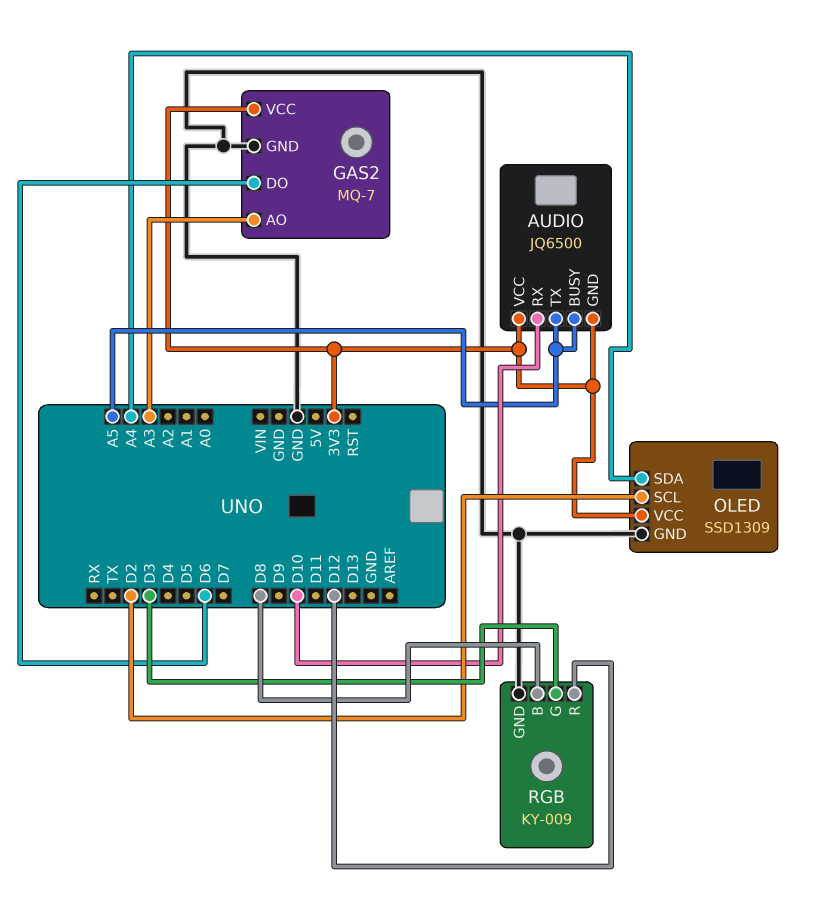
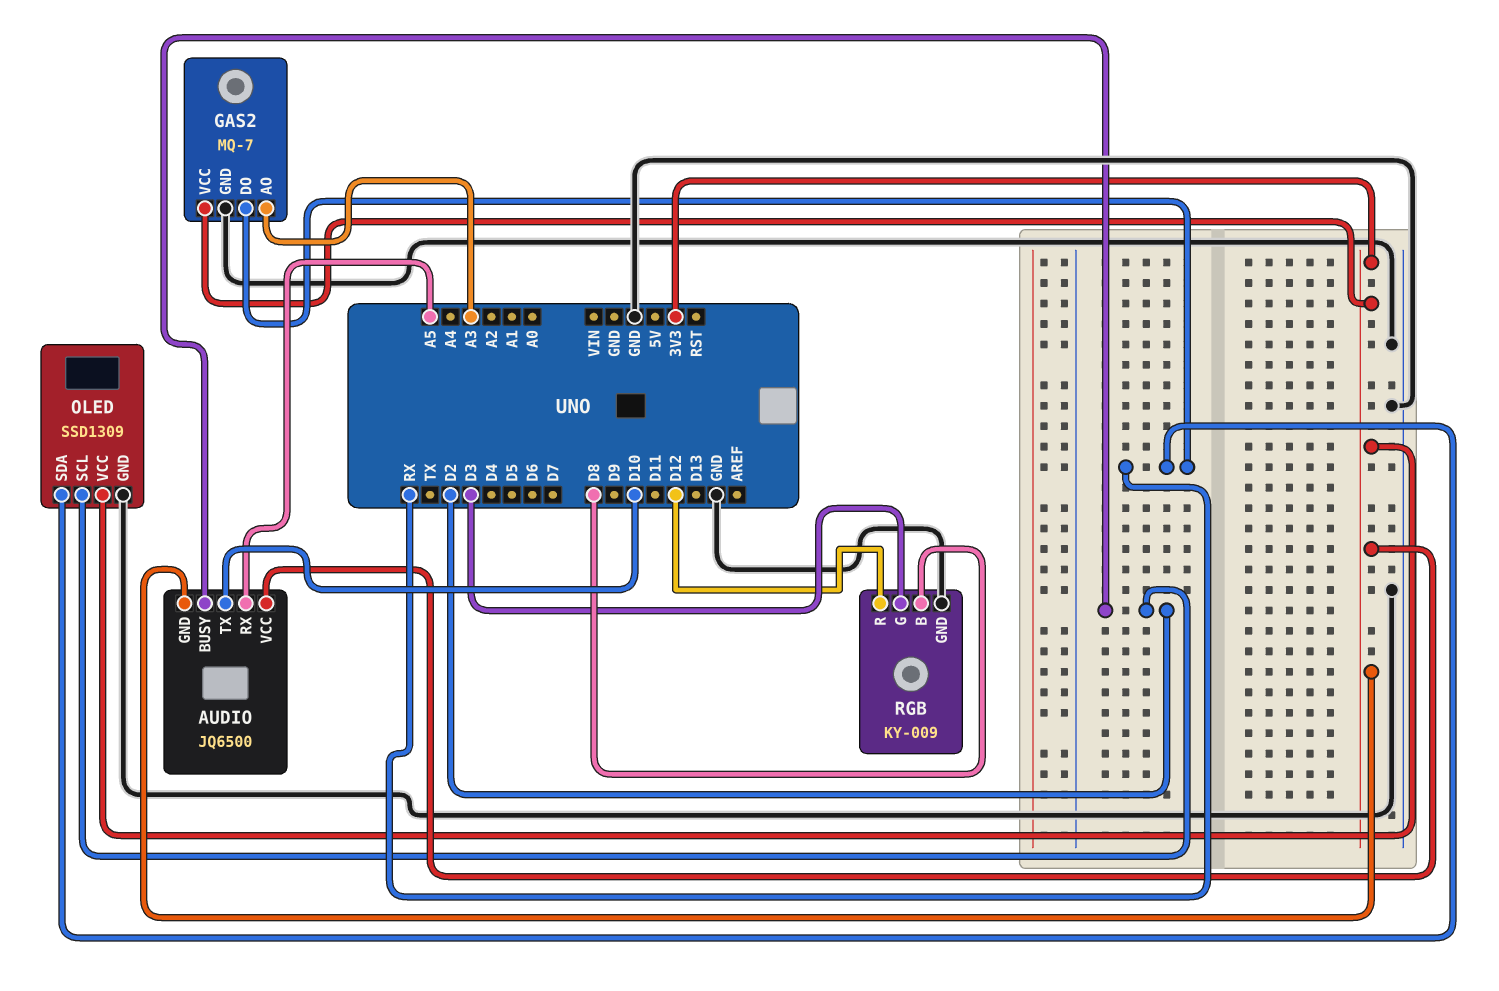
AUDIO pin BUSY: A5 -> D2
AUDIO pin RX: D10 -> A5
AUDIO pin TX: A5 -> D10
GAS2 pin DO: D6 -> RX
OLED pin SDA: A4 -> RX

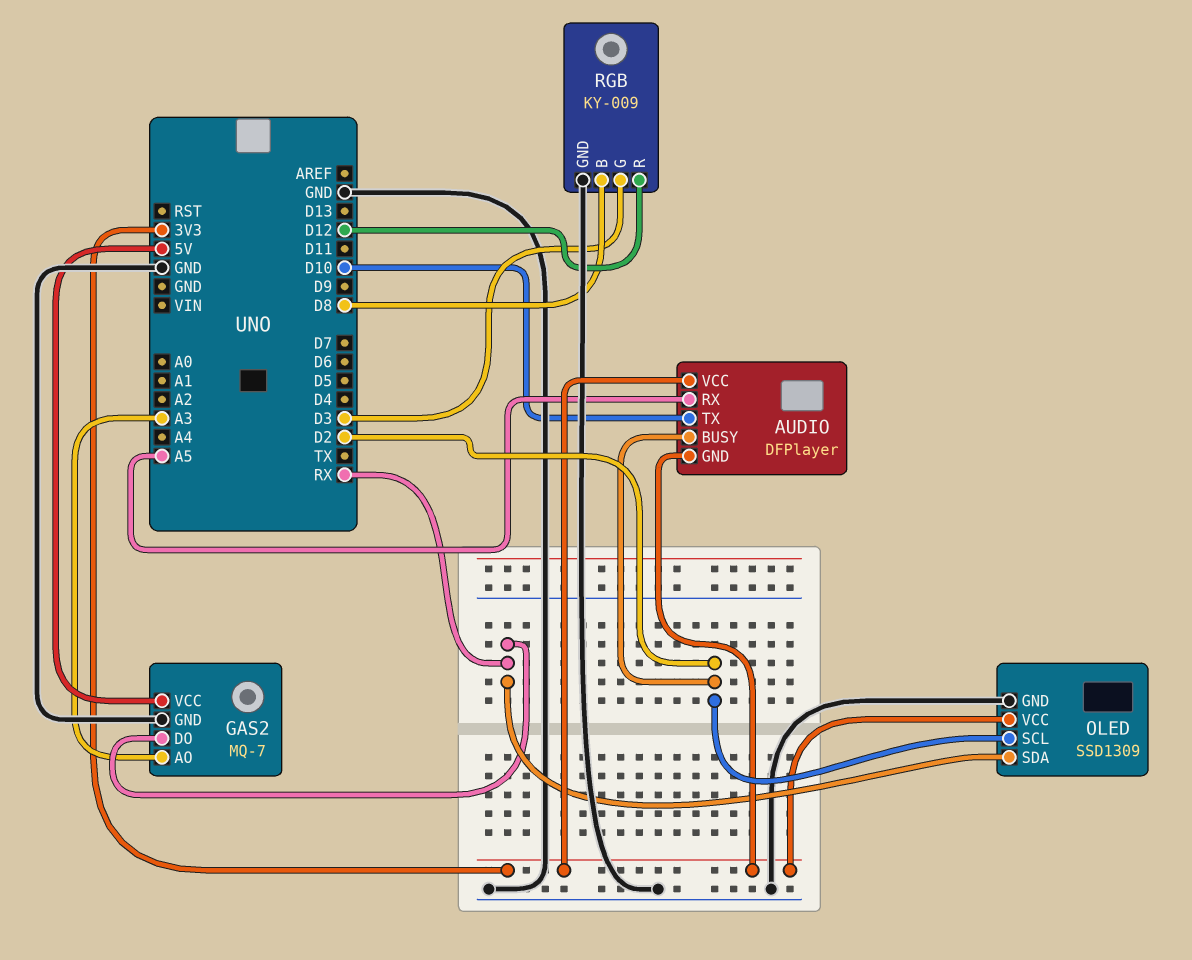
AUDIO: JQ6500 -> DFPlayer
GAS2 pin VCC: 3V3 -> 5V

